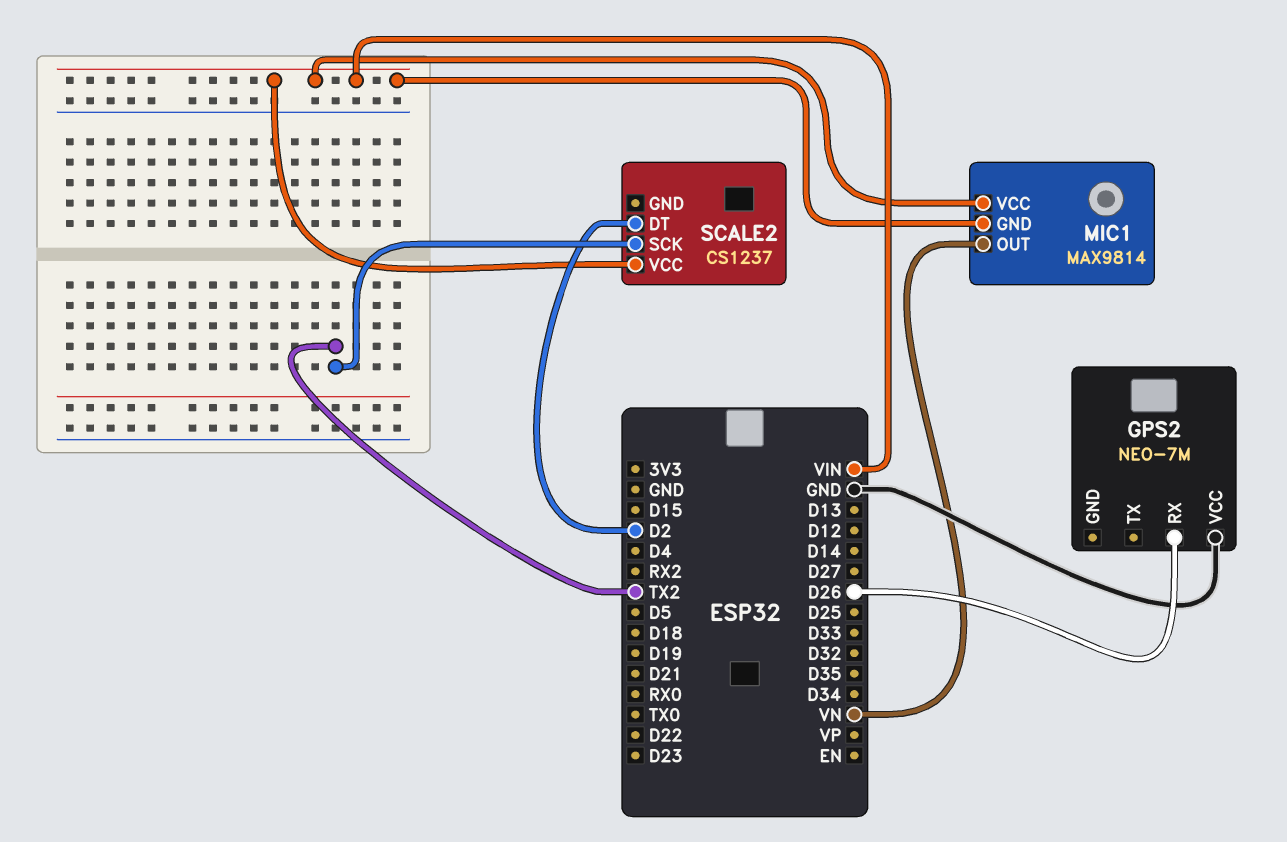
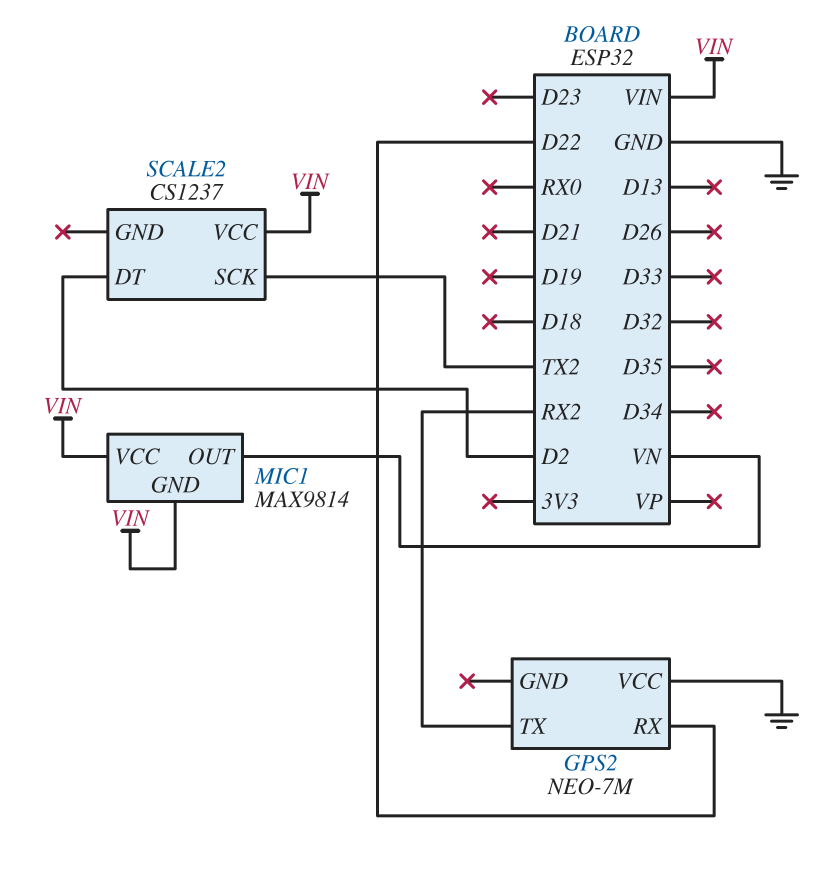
GPS2 pin RX: D26 -> D22
GPS2 pin TX: none -> RX2

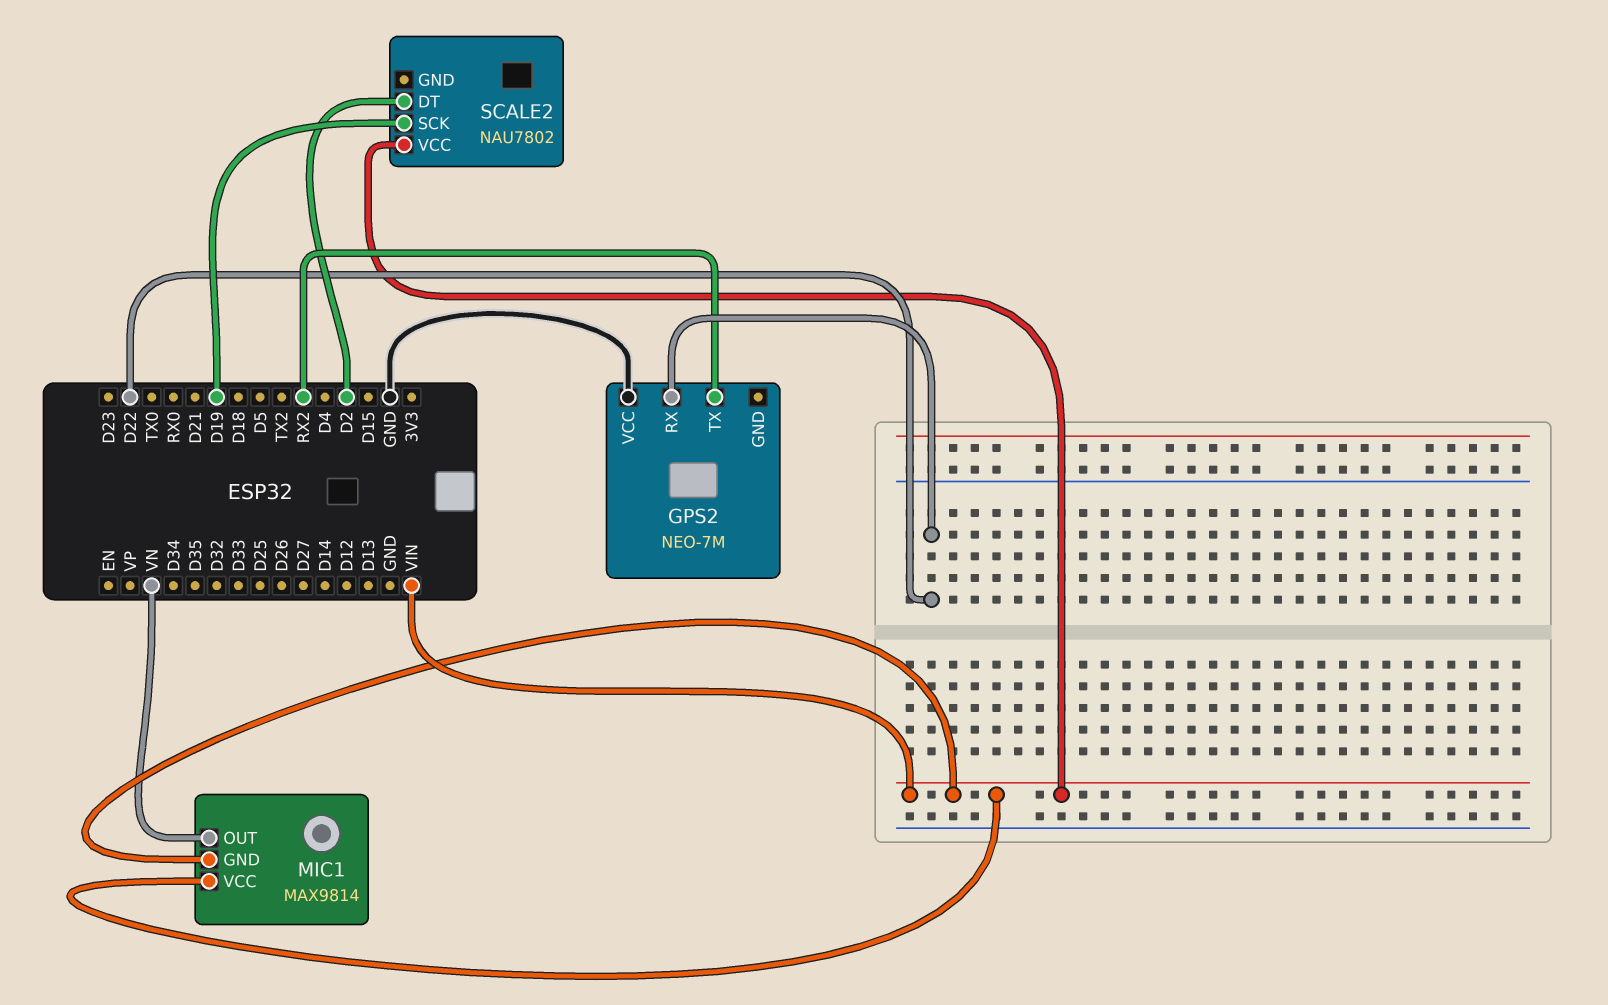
SCALE2: CS1237 -> NAU7802
SCALE2 pin SCK: TX2 -> D19

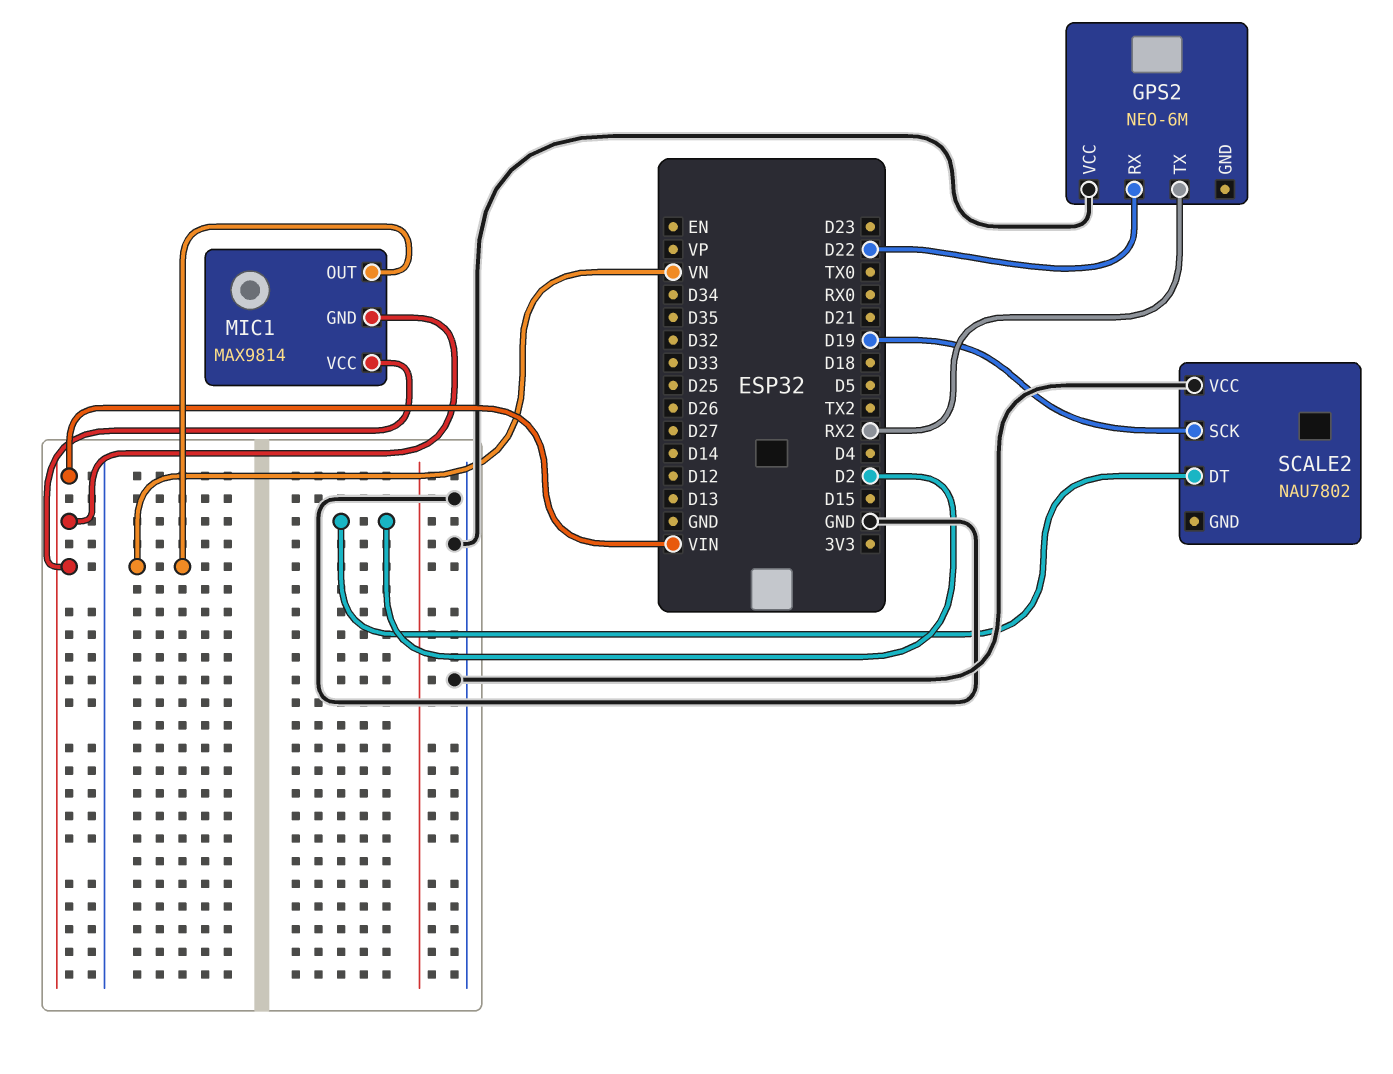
GPS2: NEO-7M -> NEO-6M
SCALE2 pin VCC: VIN -> GND

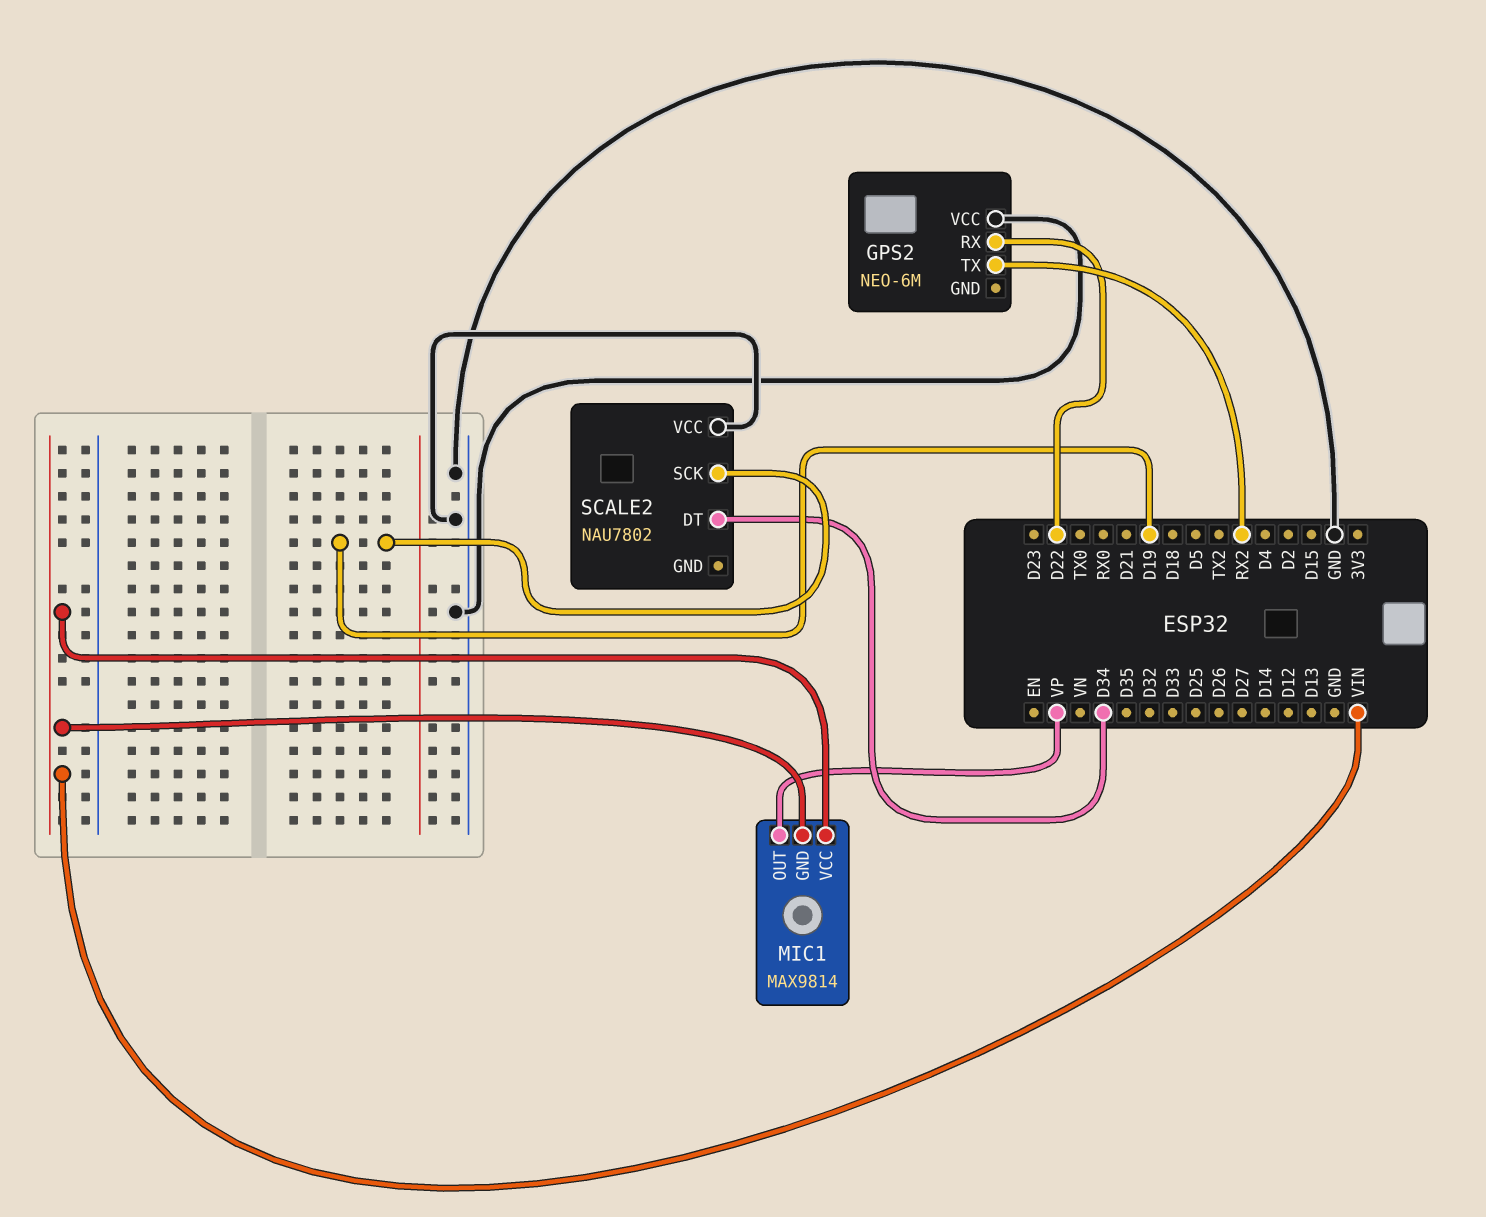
MIC1 pin OUT: VN -> VP
SCALE2 pin DT: D2 -> D34

